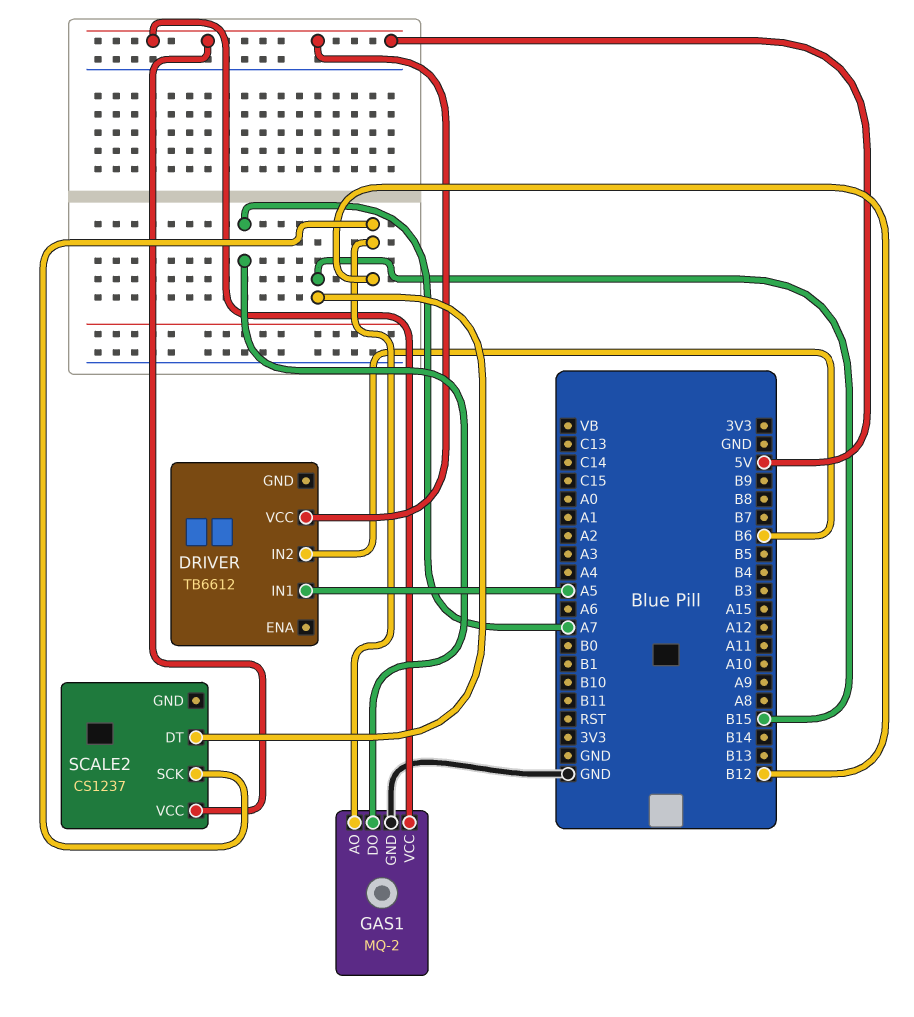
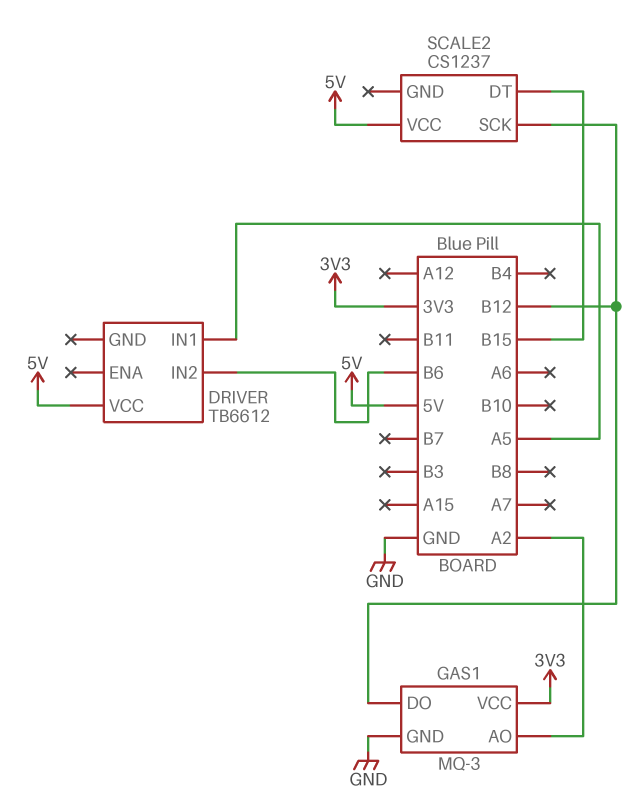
GAS1: MQ-2 -> MQ-3
GAS1 pin AO: B12 -> A2
GAS1 pin DO: A7 -> B12
GAS1 pin VCC: 5V -> 3V3

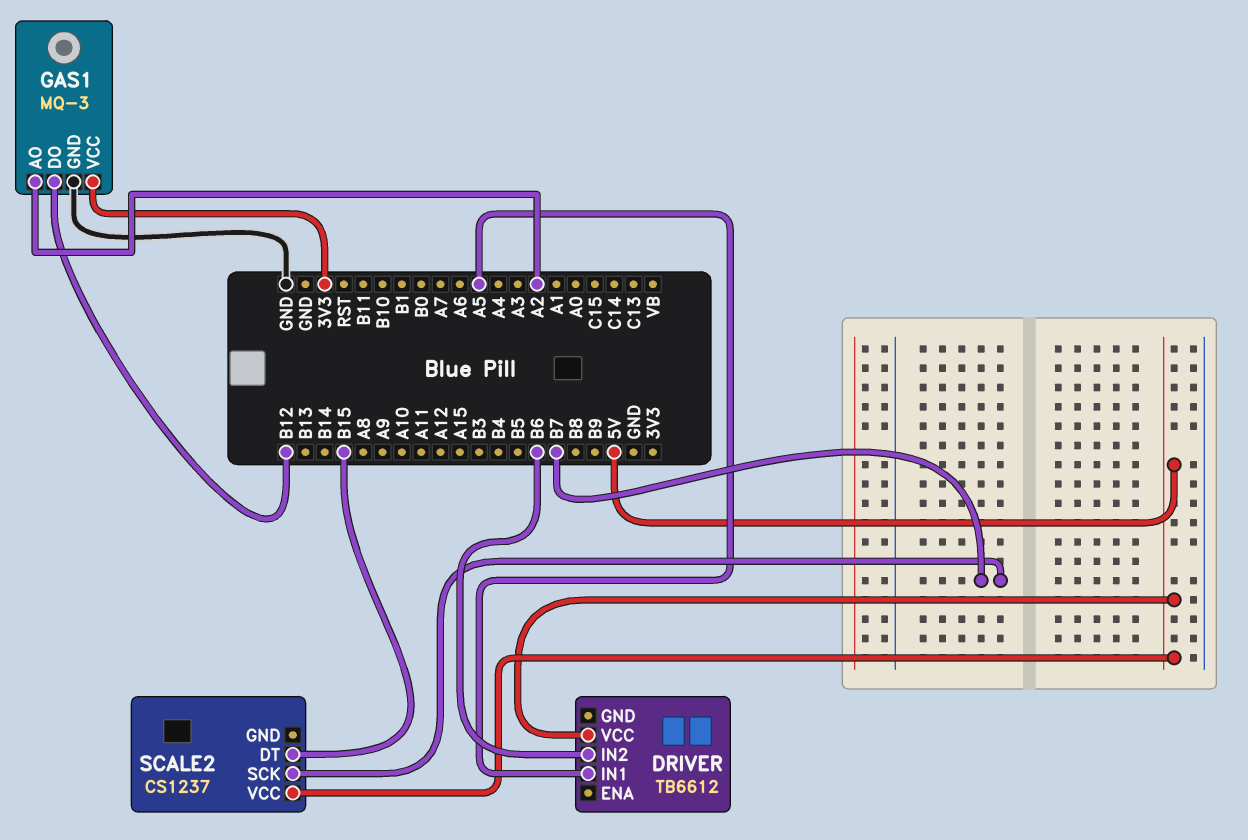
SCALE2 pin SCK: B12 -> B7

